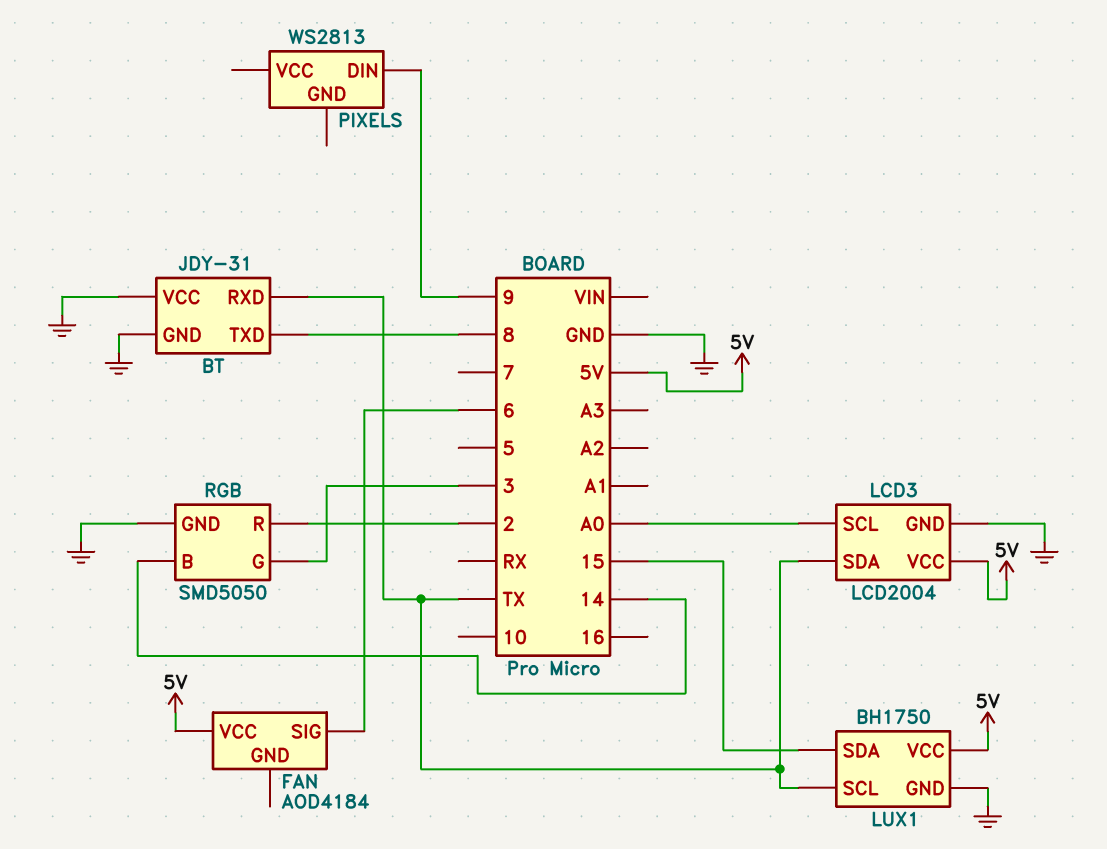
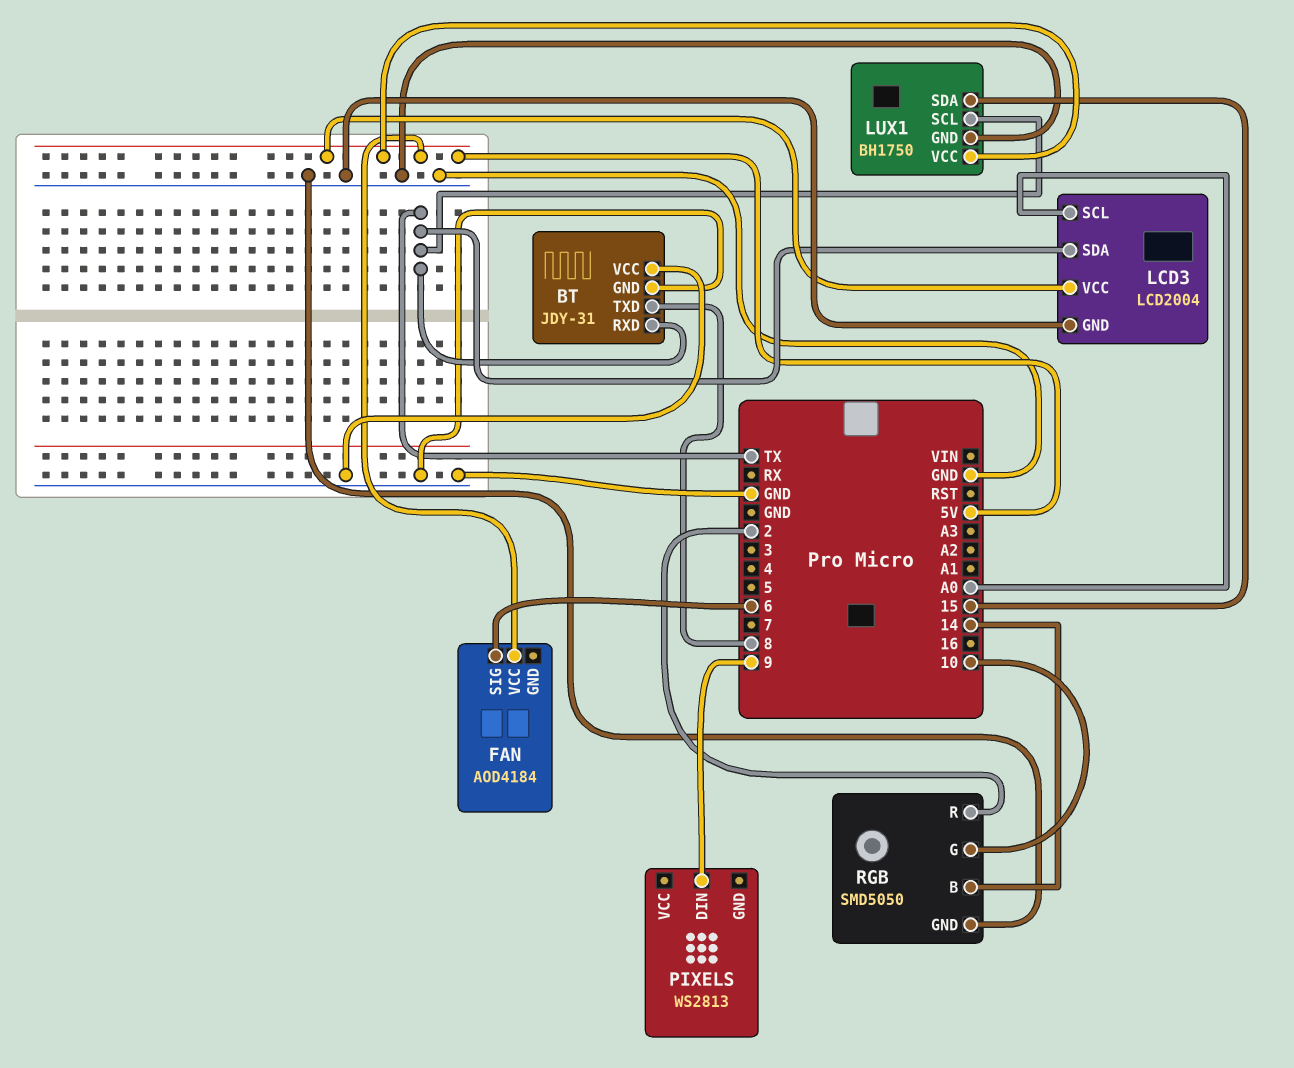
RGB pin G: 3 -> 10

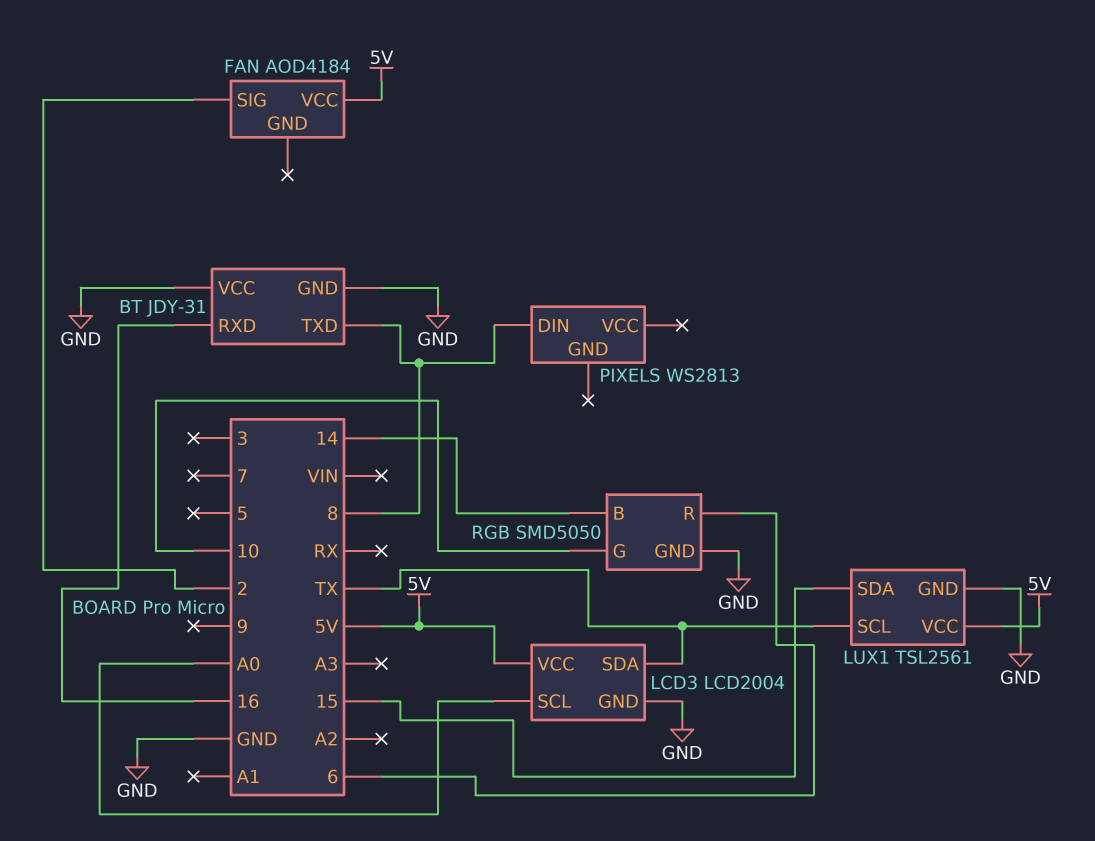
BT pin RXD: TX -> 16
FAN pin SIG: 6 -> 2
LUX1: BH1750 -> TSL2561
PIXELS pin DIN: 9 -> 8
RGB pin R: 2 -> 6

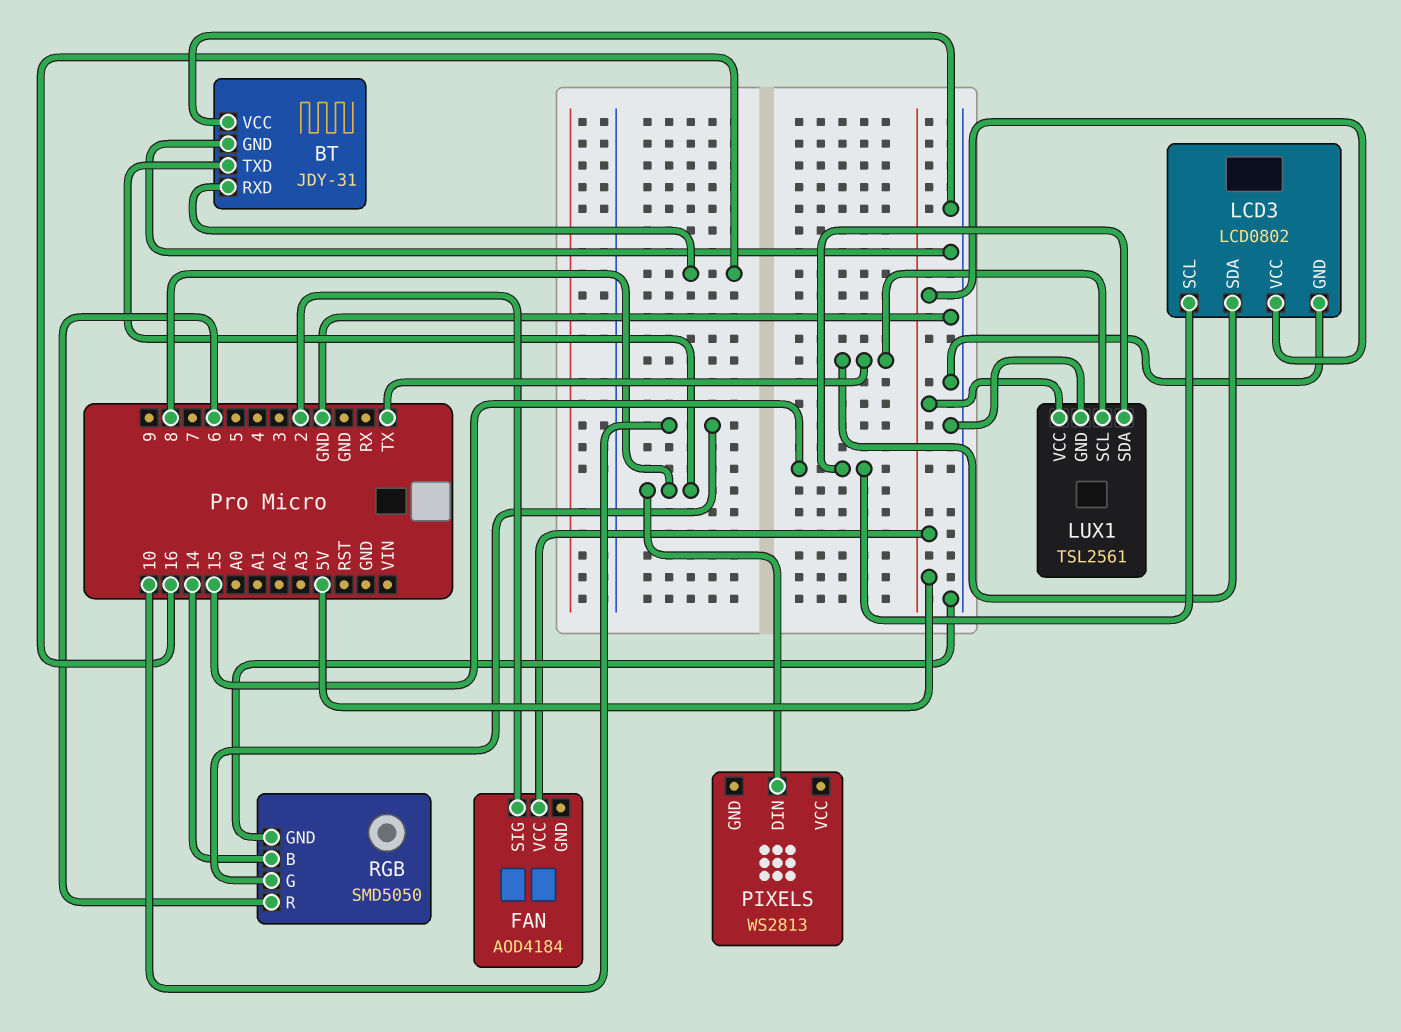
LCD3: LCD2004 -> LCD0802
LCD3 pin SCL: A0 -> 15

